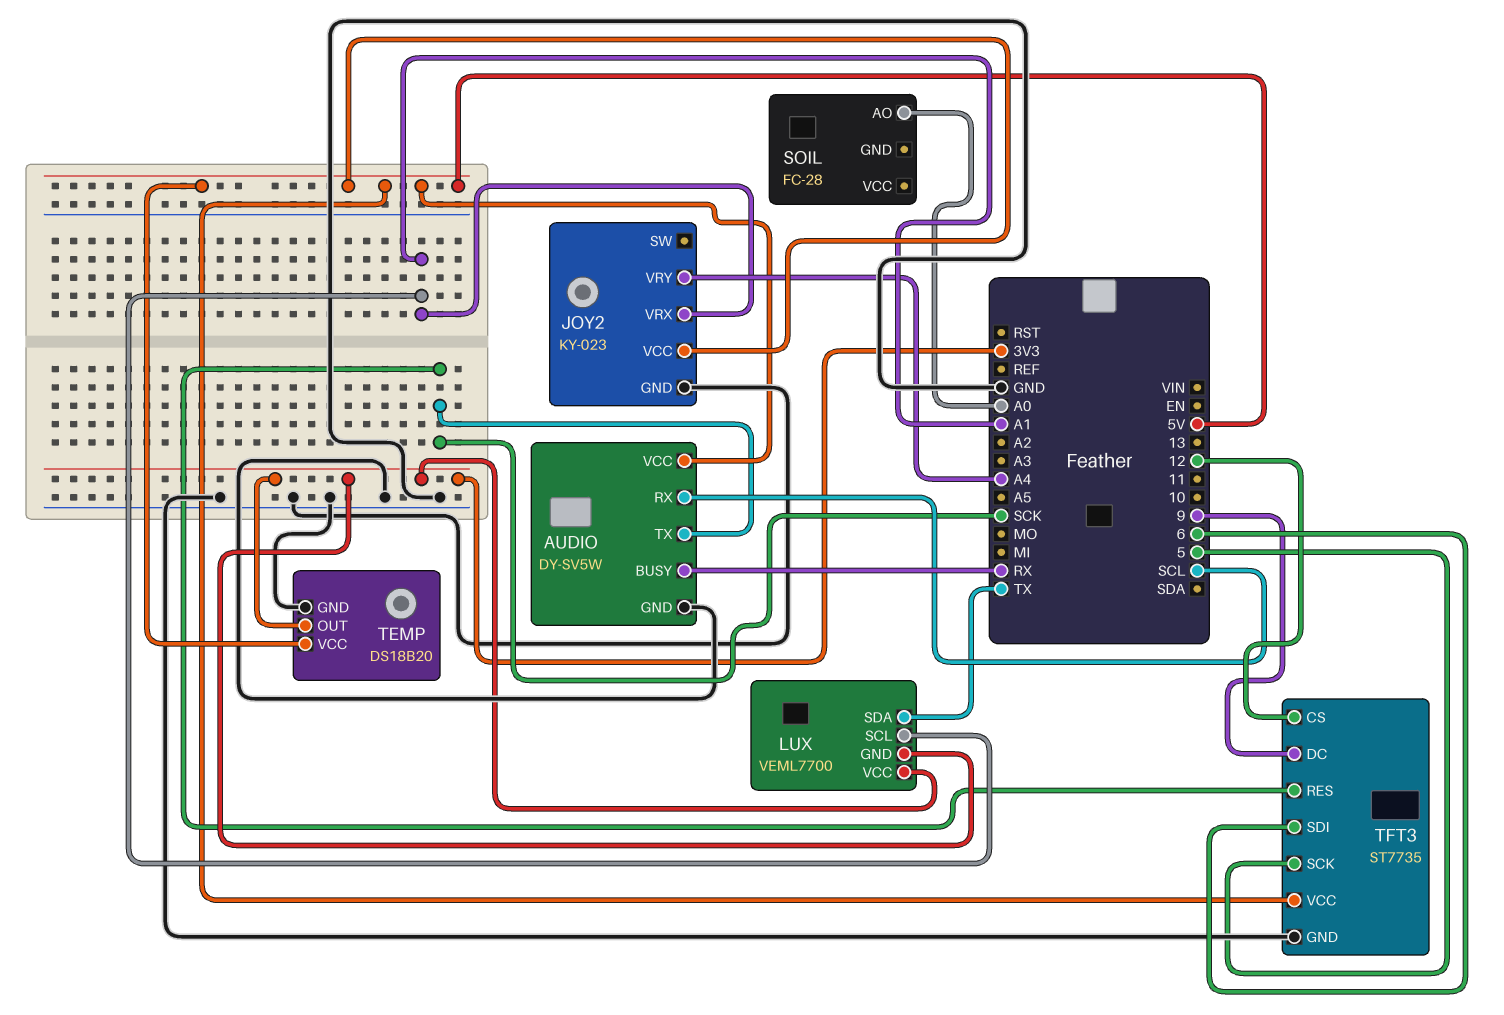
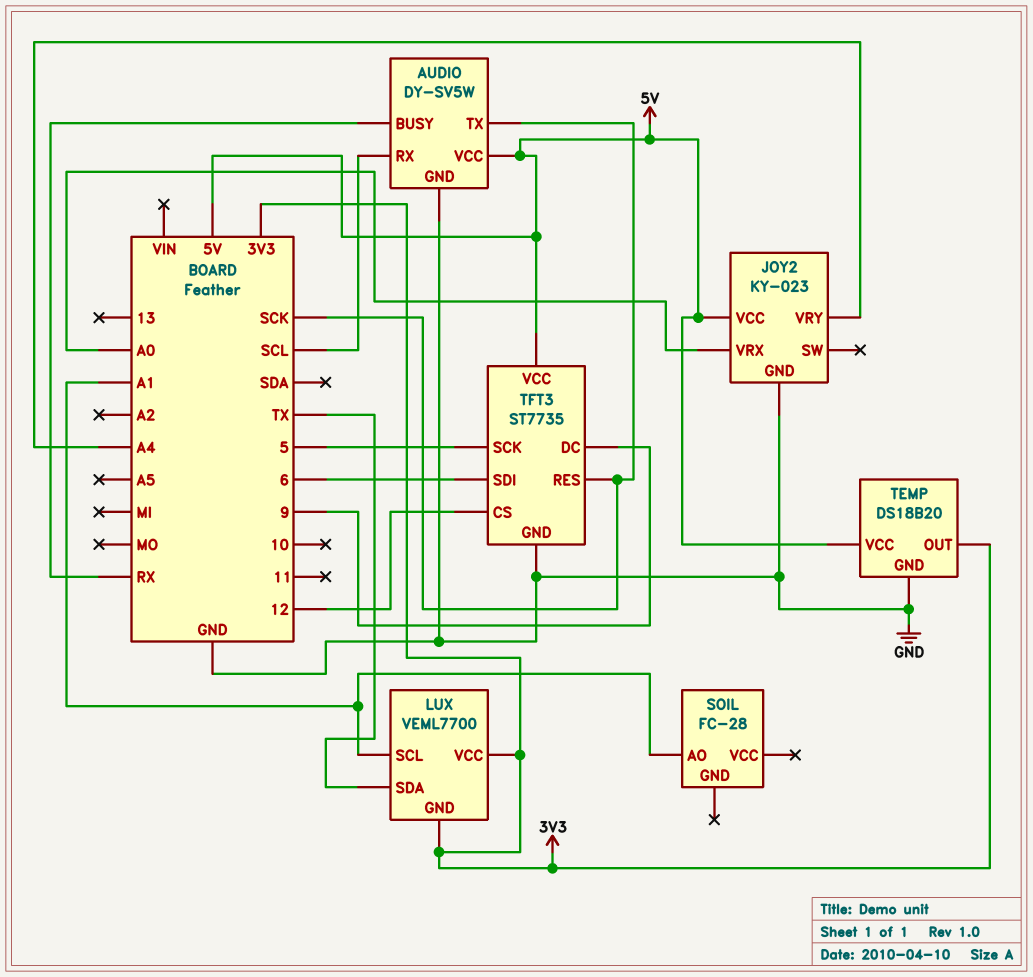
JOY2 pin VRX: A1 -> A0
SOIL pin AO: A0 -> A1

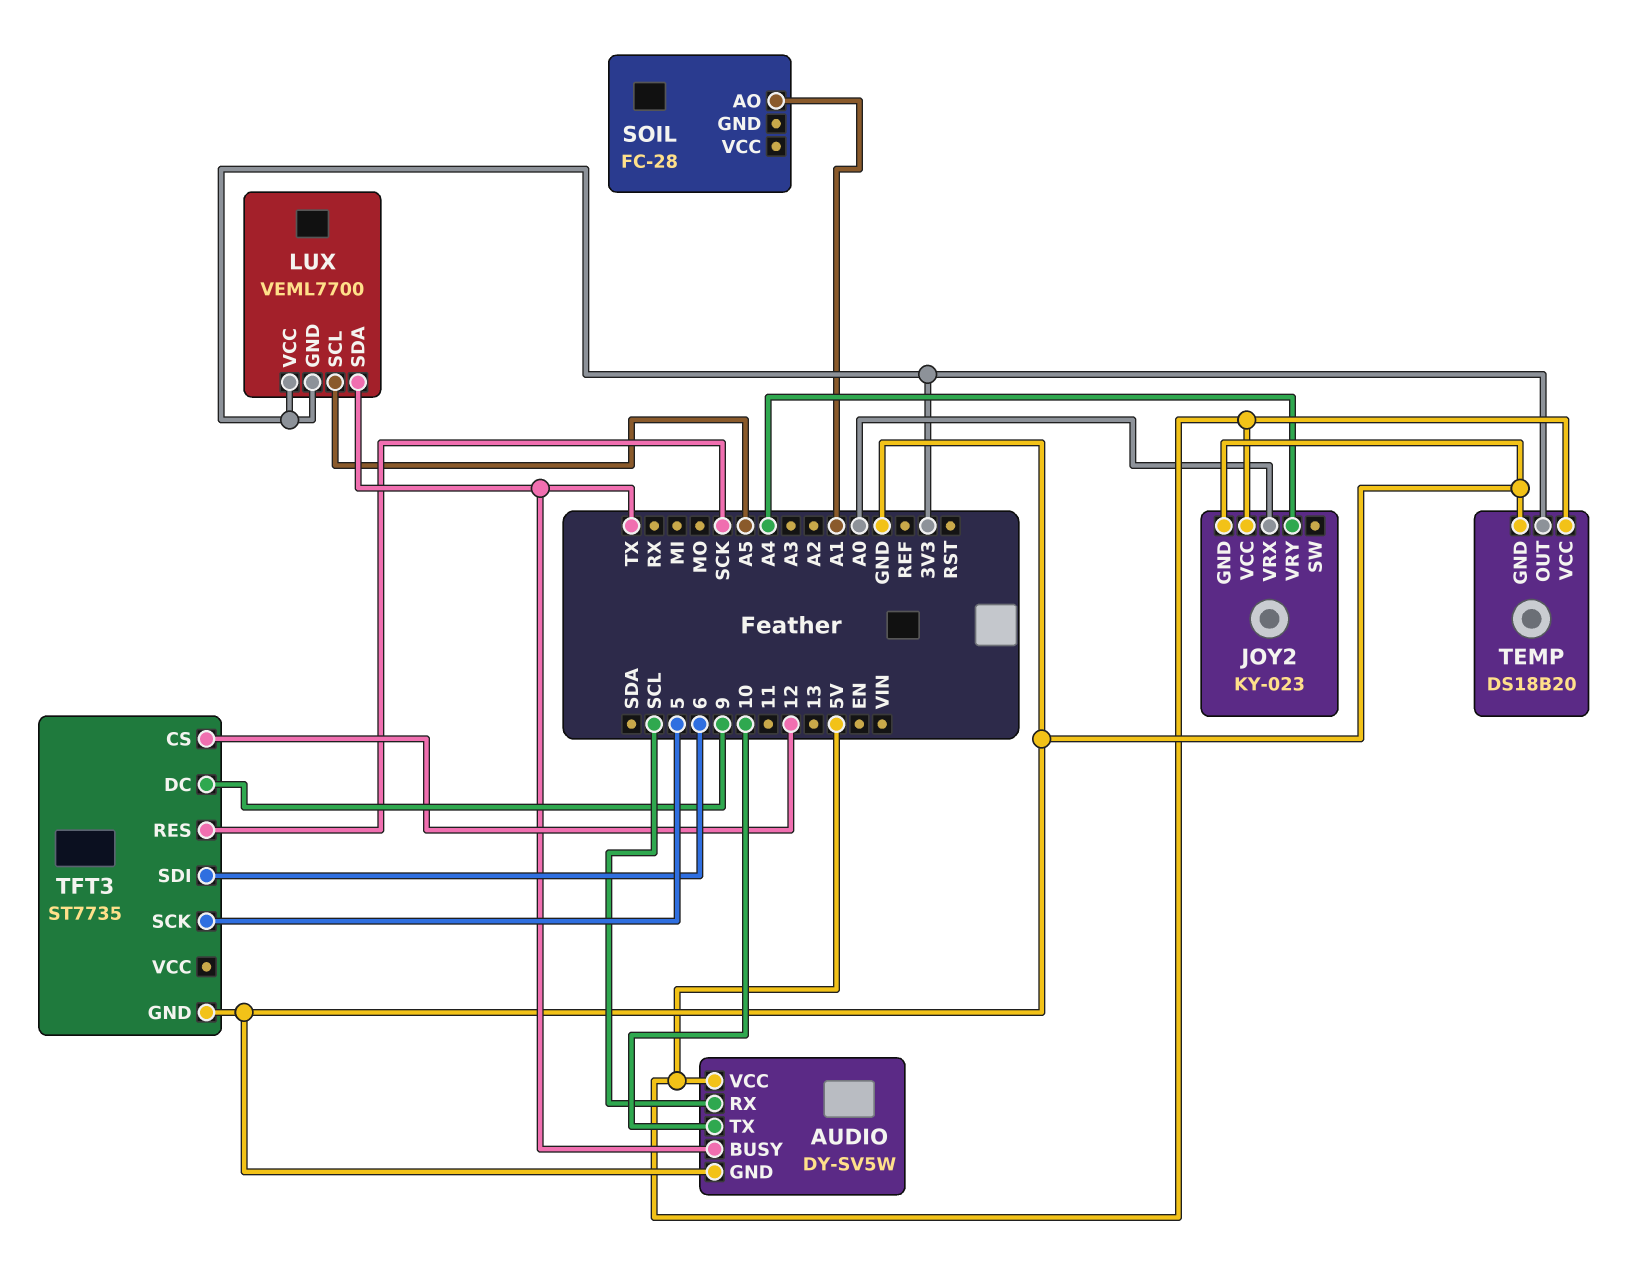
AUDIO pin BUSY: RX -> TX
AUDIO pin TX: SCK -> 10
LUX pin SCL: A1 -> A5
TFT3 pin VCC: 5V -> none

